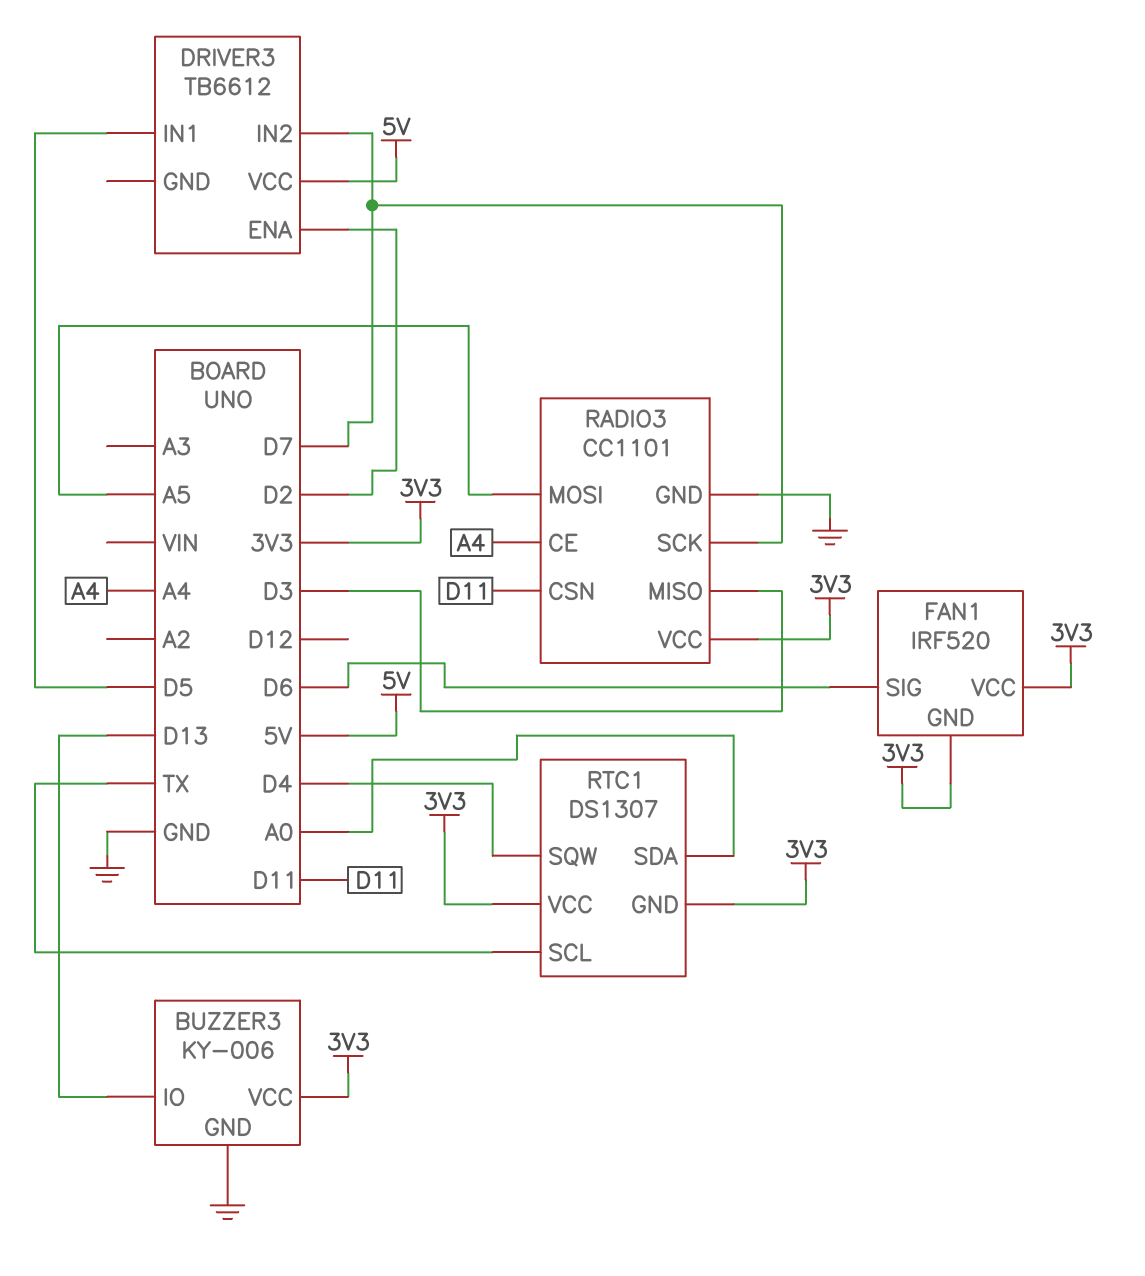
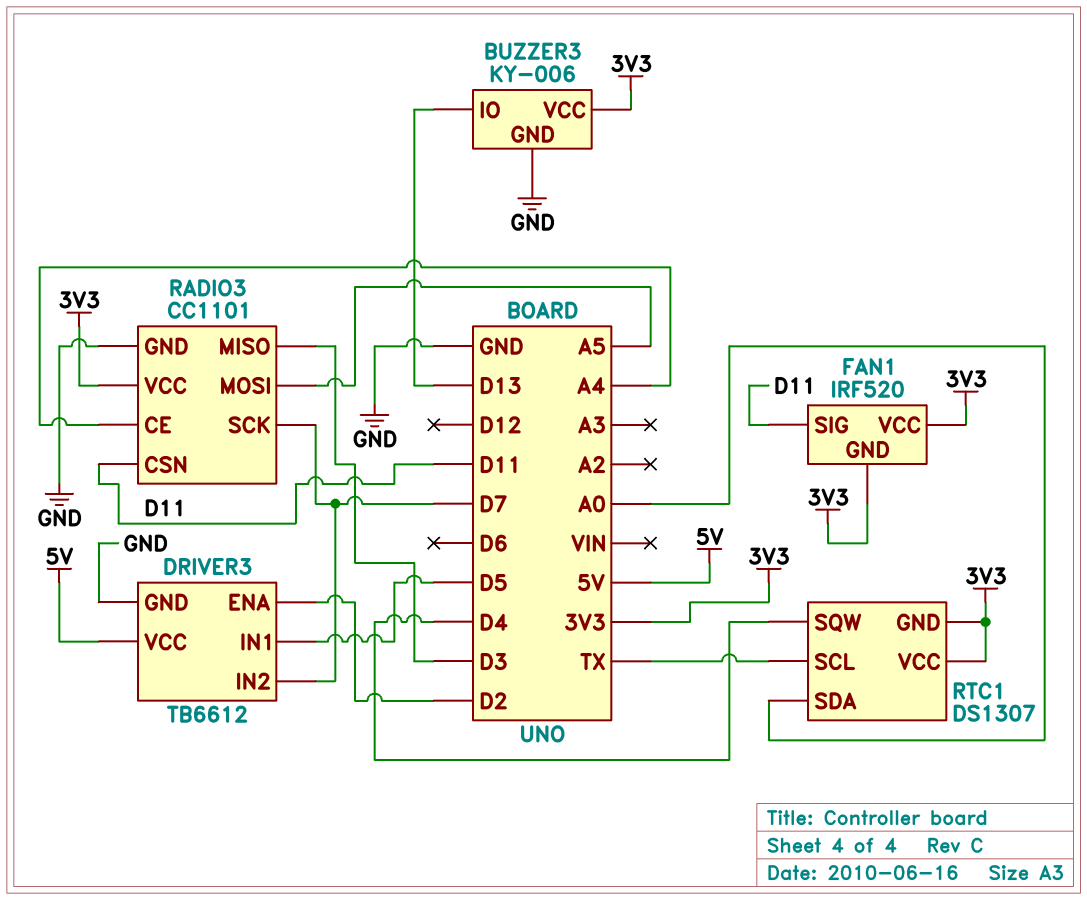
DRIVER3 pin GND: none -> GND
FAN1 pin SIG: D6 -> D11

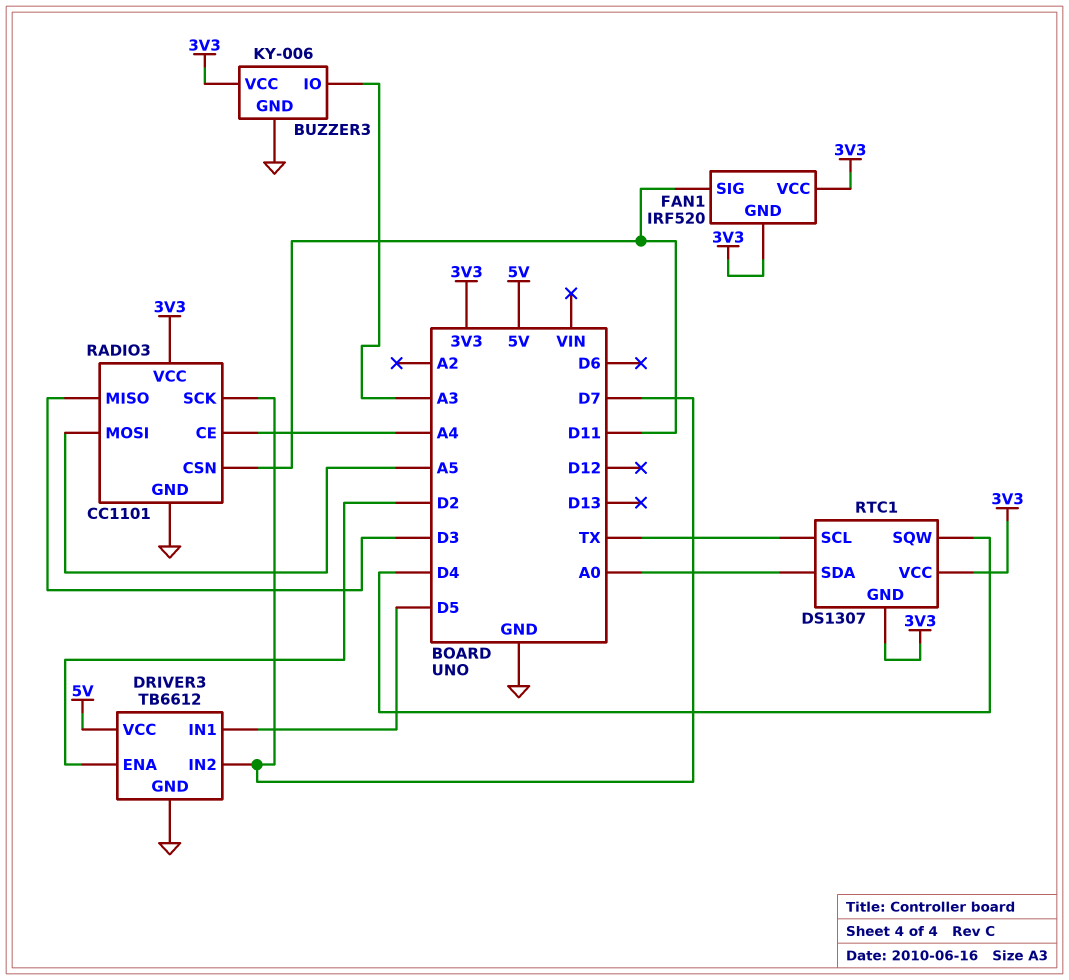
BUZZER3 pin IO: D13 -> A3

